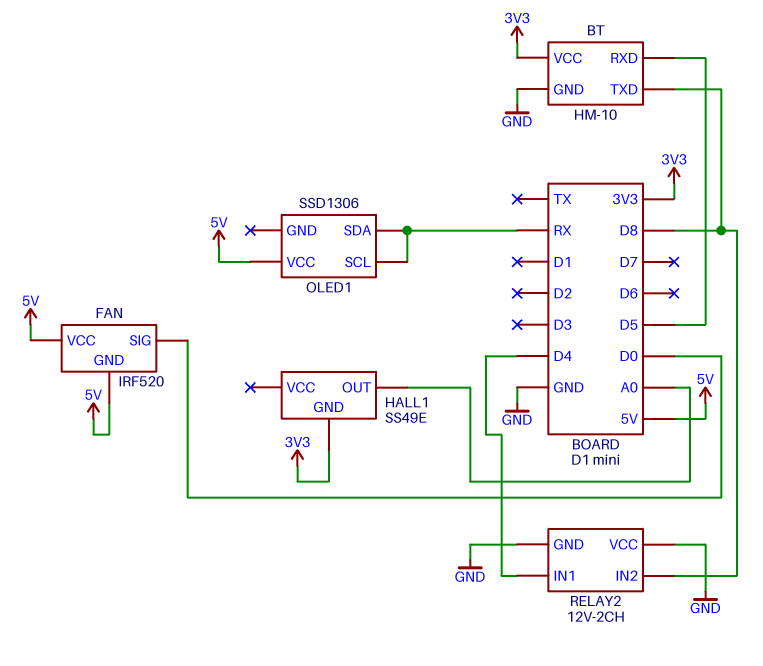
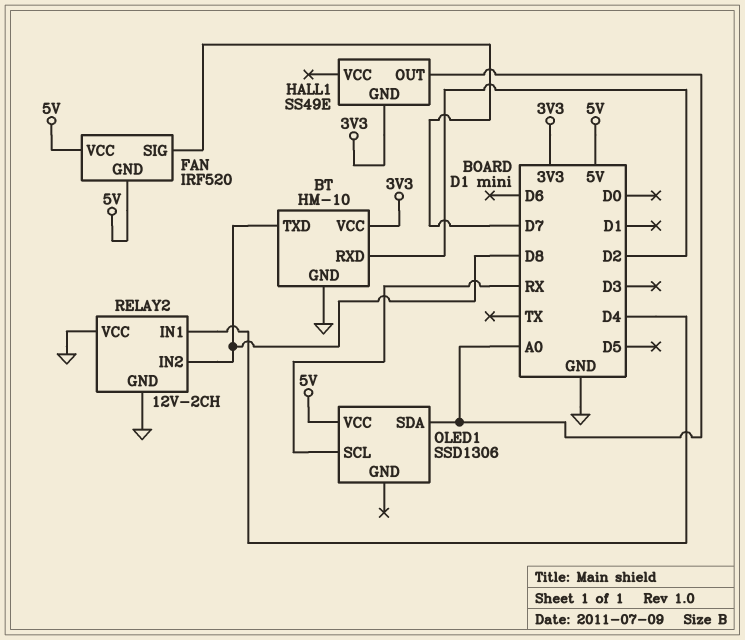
BT pin RXD: D5 -> D2
FAN pin SIG: D0 -> D7
OLED1 pin SDA: RX -> A0

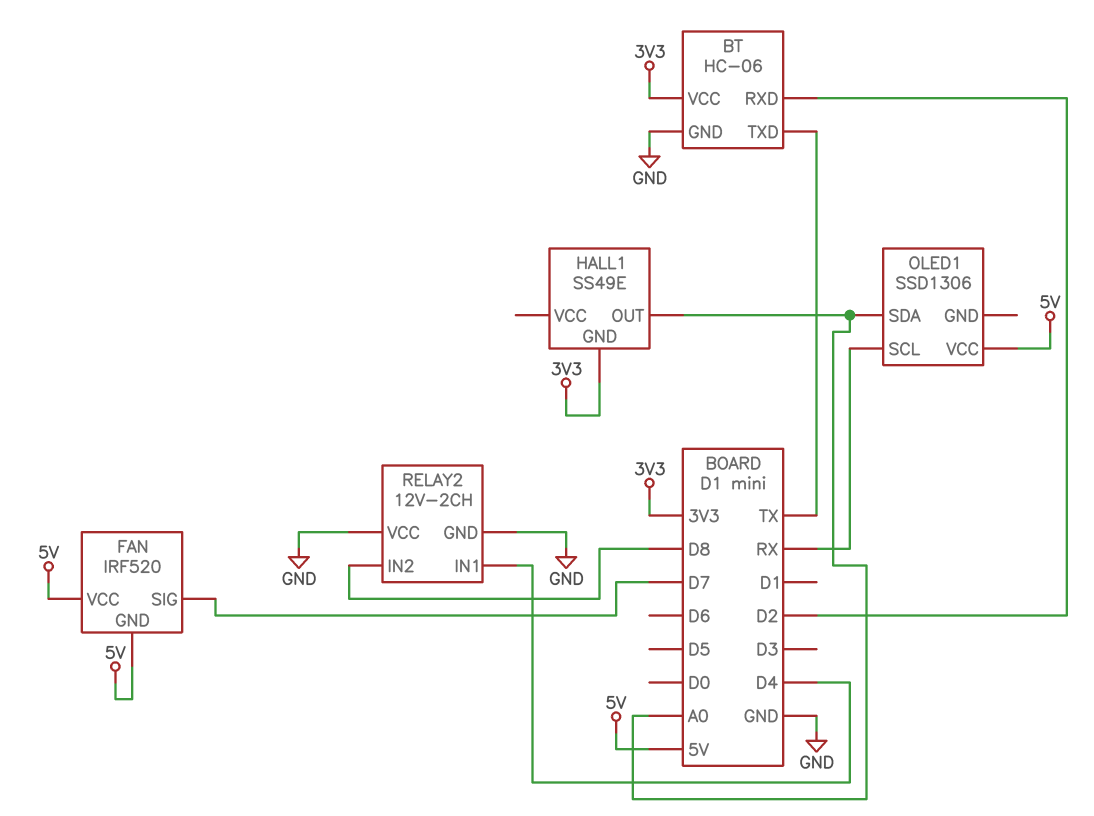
BT: HM-10 -> HC-06
BT pin TXD: D8 -> TX

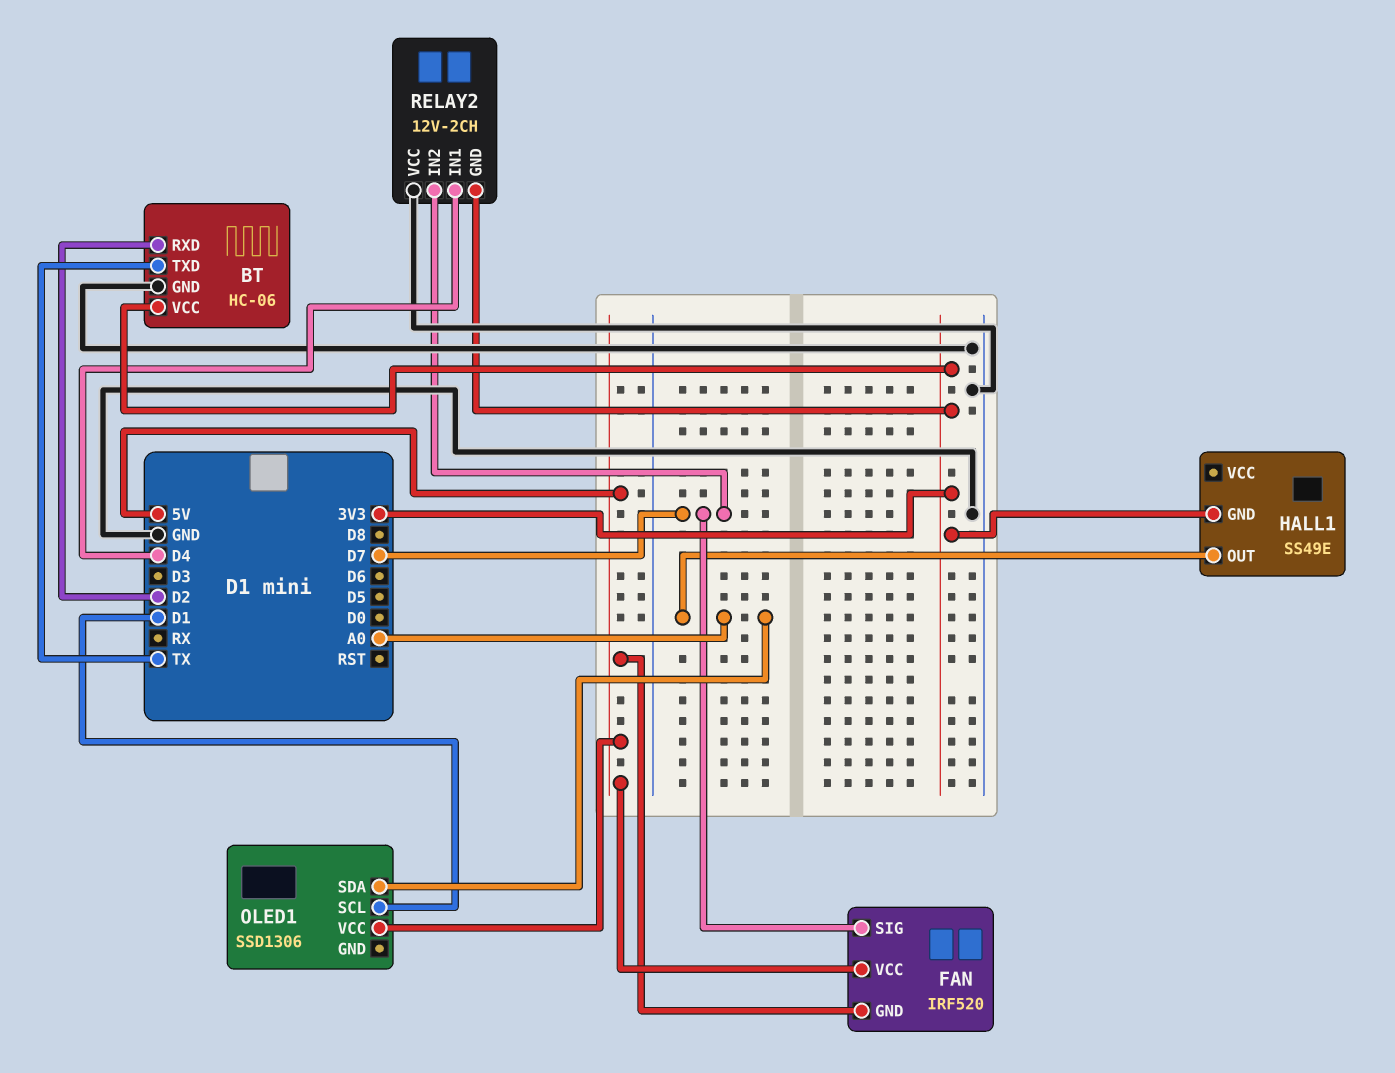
OLED1 pin SCL: RX -> D1
RELAY2 pin GND: GND -> 3V3
RELAY2 pin IN2: D8 -> D7

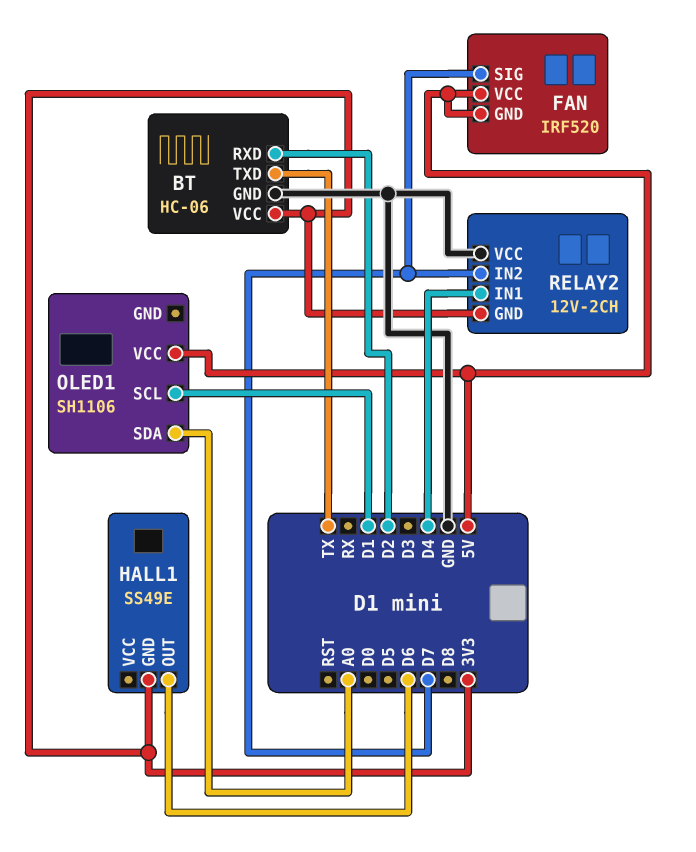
HALL1 pin OUT: A0 -> D6
OLED1: SSD1306 -> SH1106

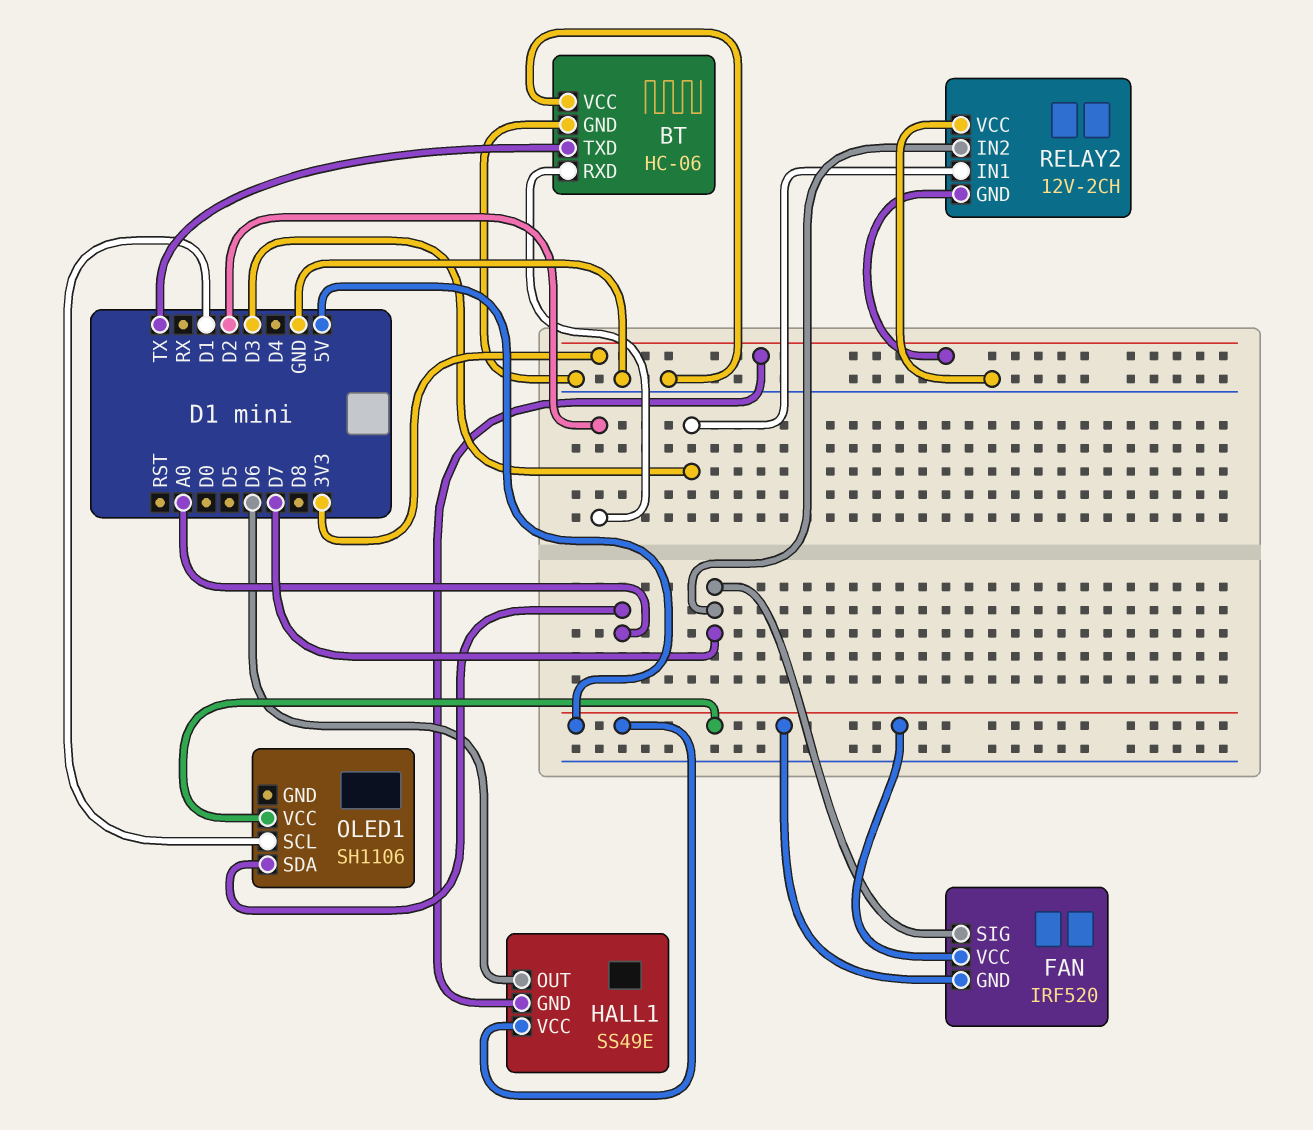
BT pin VCC: 3V3 -> GND
HALL1 pin VCC: none -> 5V
RELAY2 pin IN1: D4 -> D3

